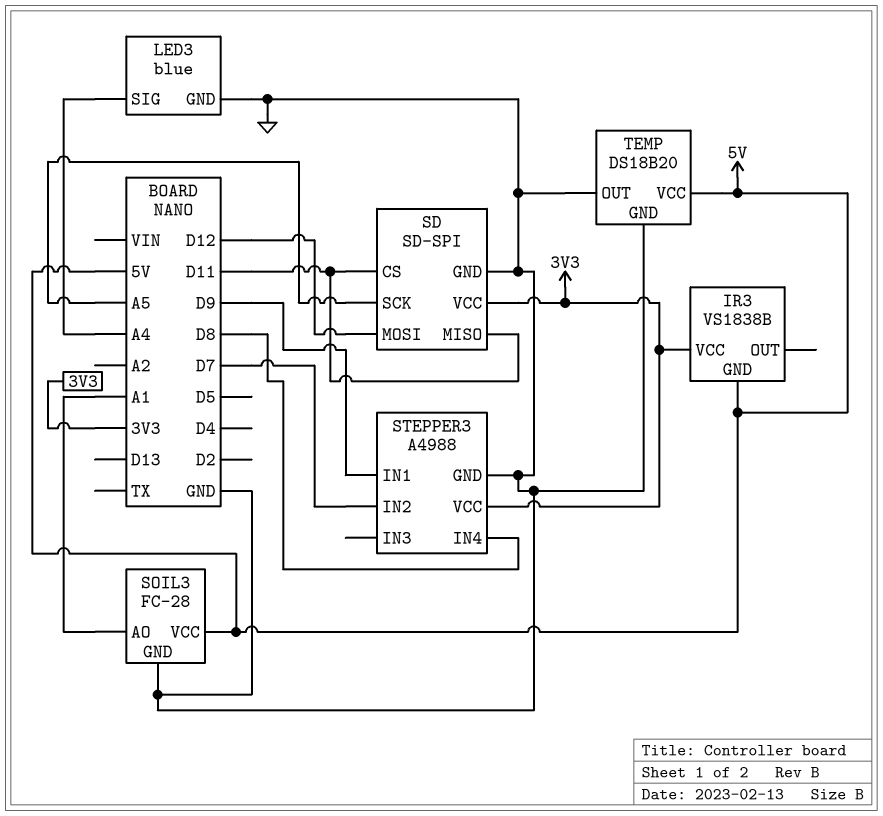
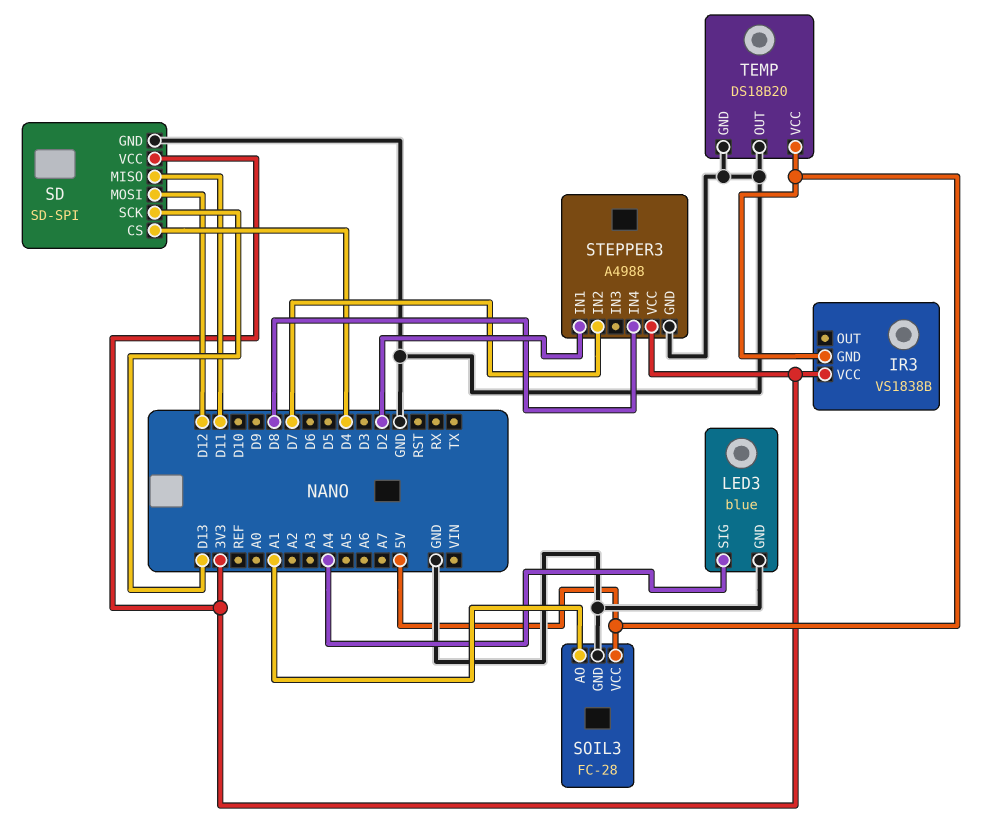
SD pin CS: D11 -> D4
SD pin SCK: A5 -> D13
STEPPER3 pin IN1: D9 -> D2

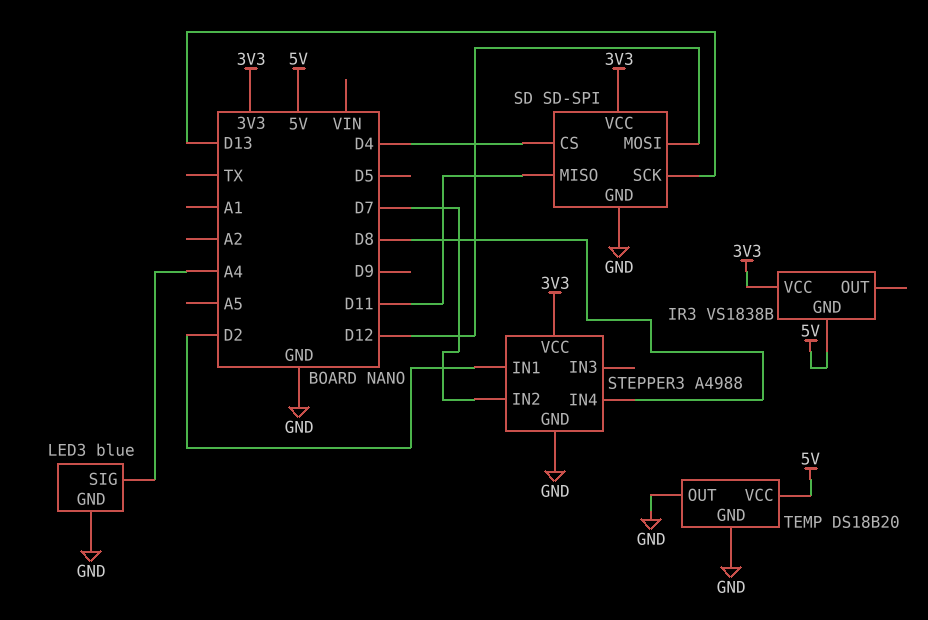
SOIL3: FC-28 -> none
SOIL3 pin AO: A1 -> none
SOIL3 pin GND: GND -> none
SOIL3 pin VCC: 5V -> none

